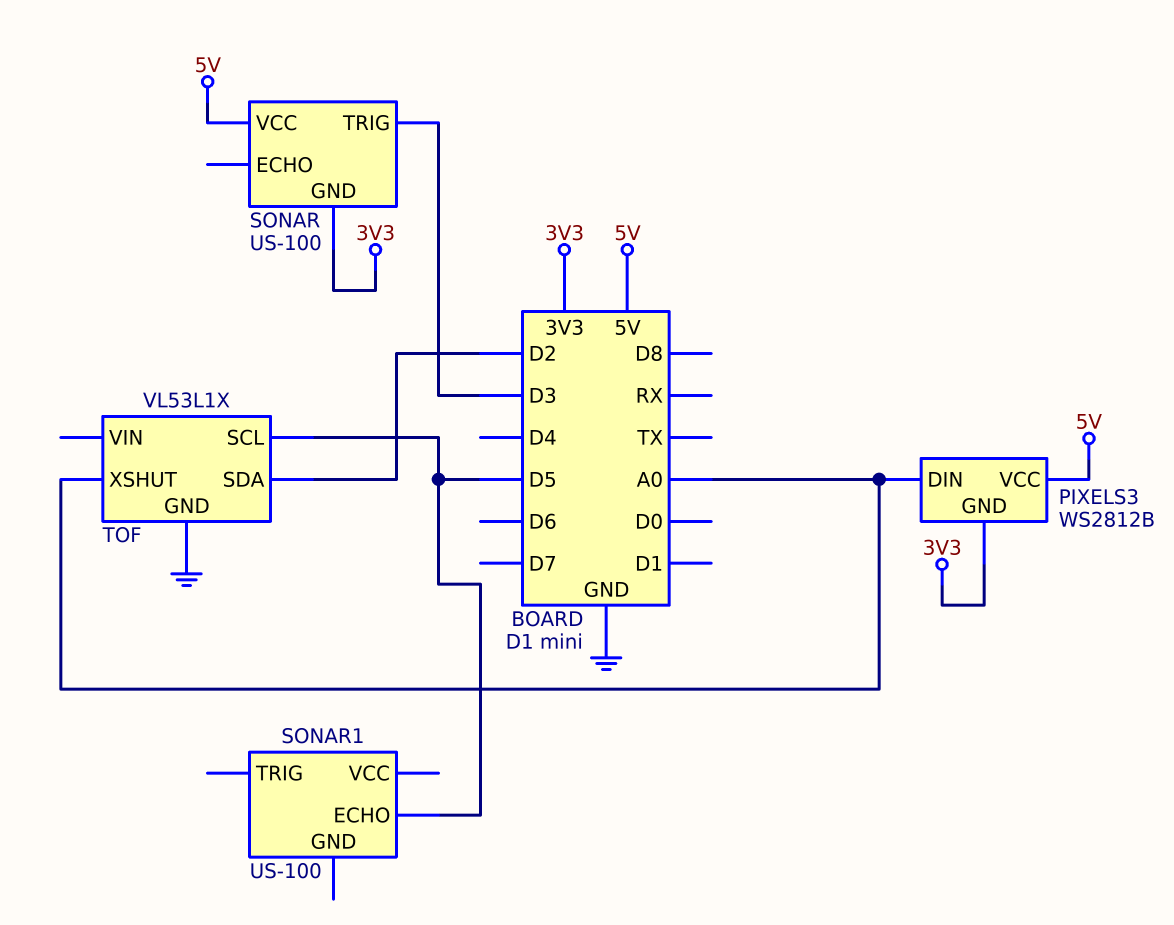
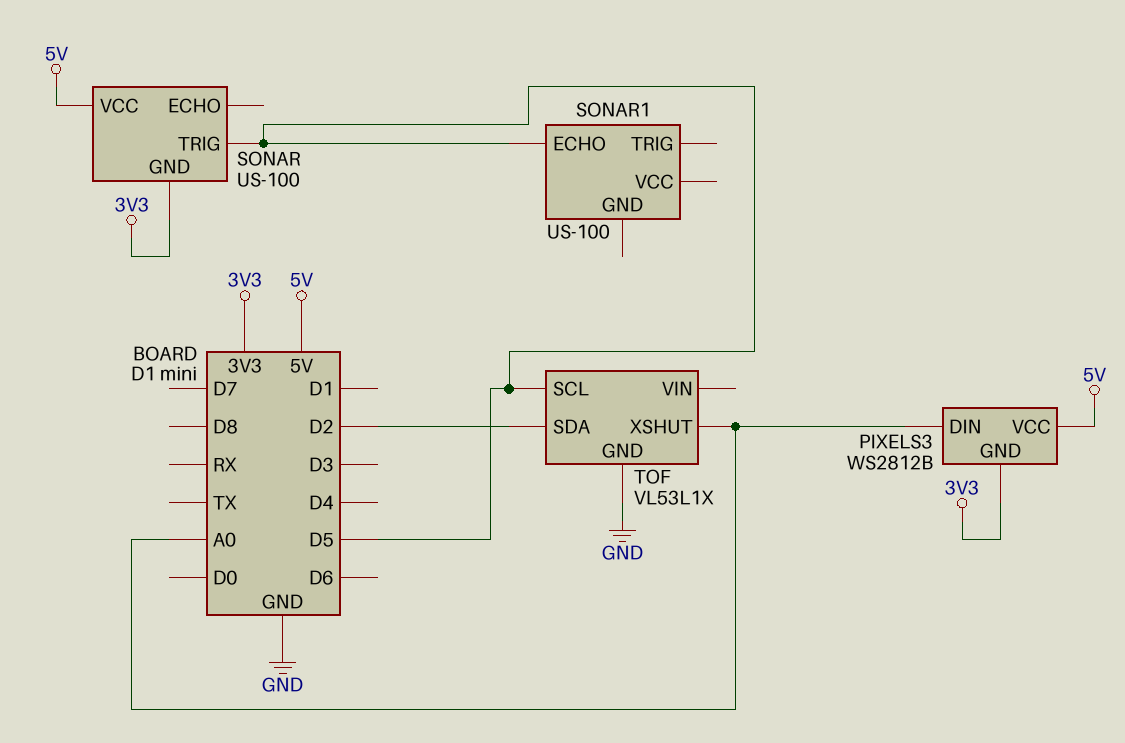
SONAR pin TRIG: D3 -> D5

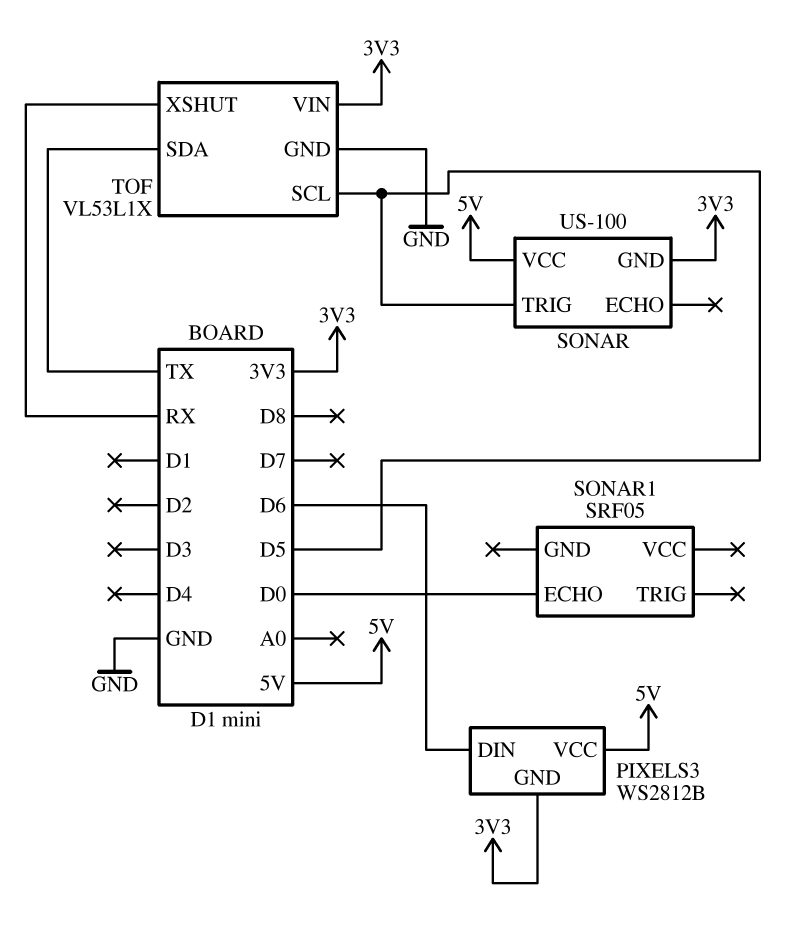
PIXELS3 pin DIN: A0 -> D6
SONAR1: US-100 -> SRF05
SONAR1 pin ECHO: D5 -> D0
TOF pin SDA: D2 -> TX
TOF pin VIN: none -> 3V3
TOF pin XSHUT: A0 -> RX

